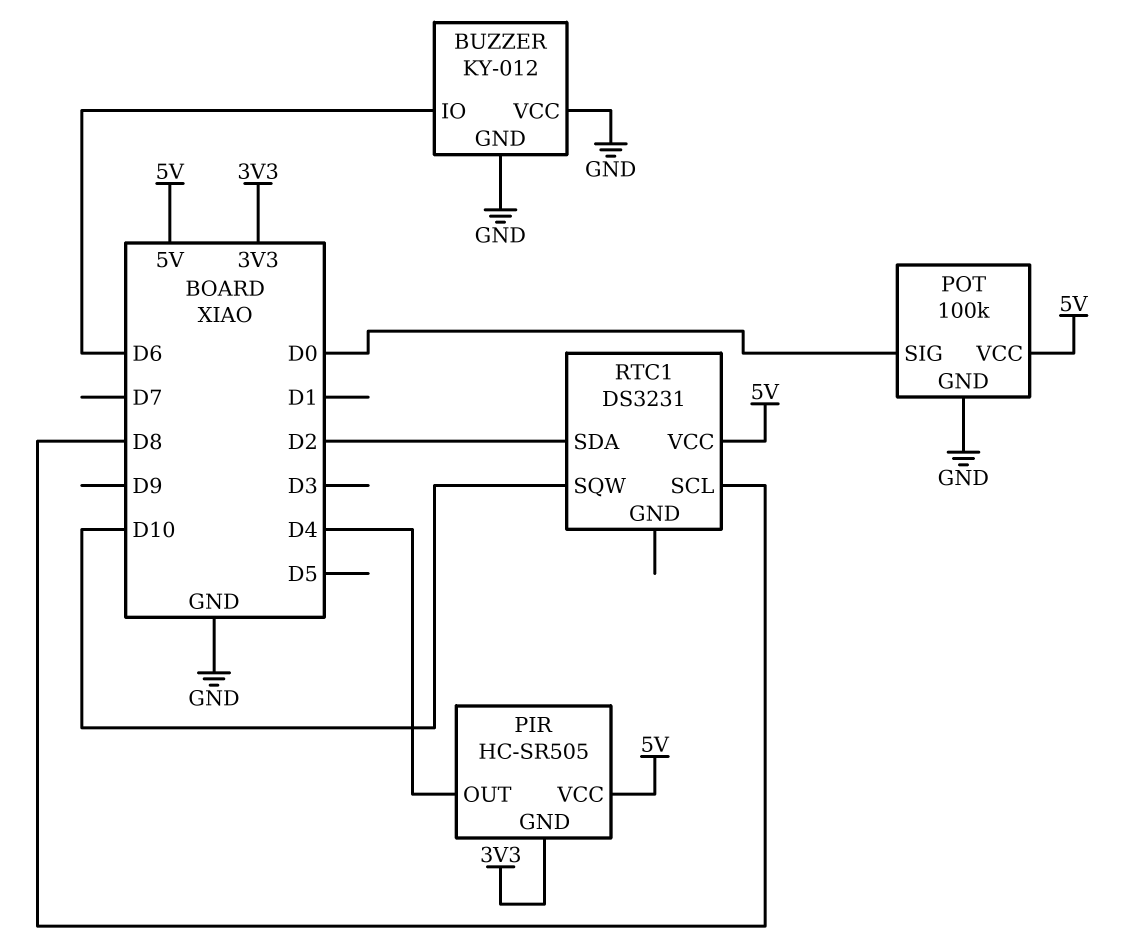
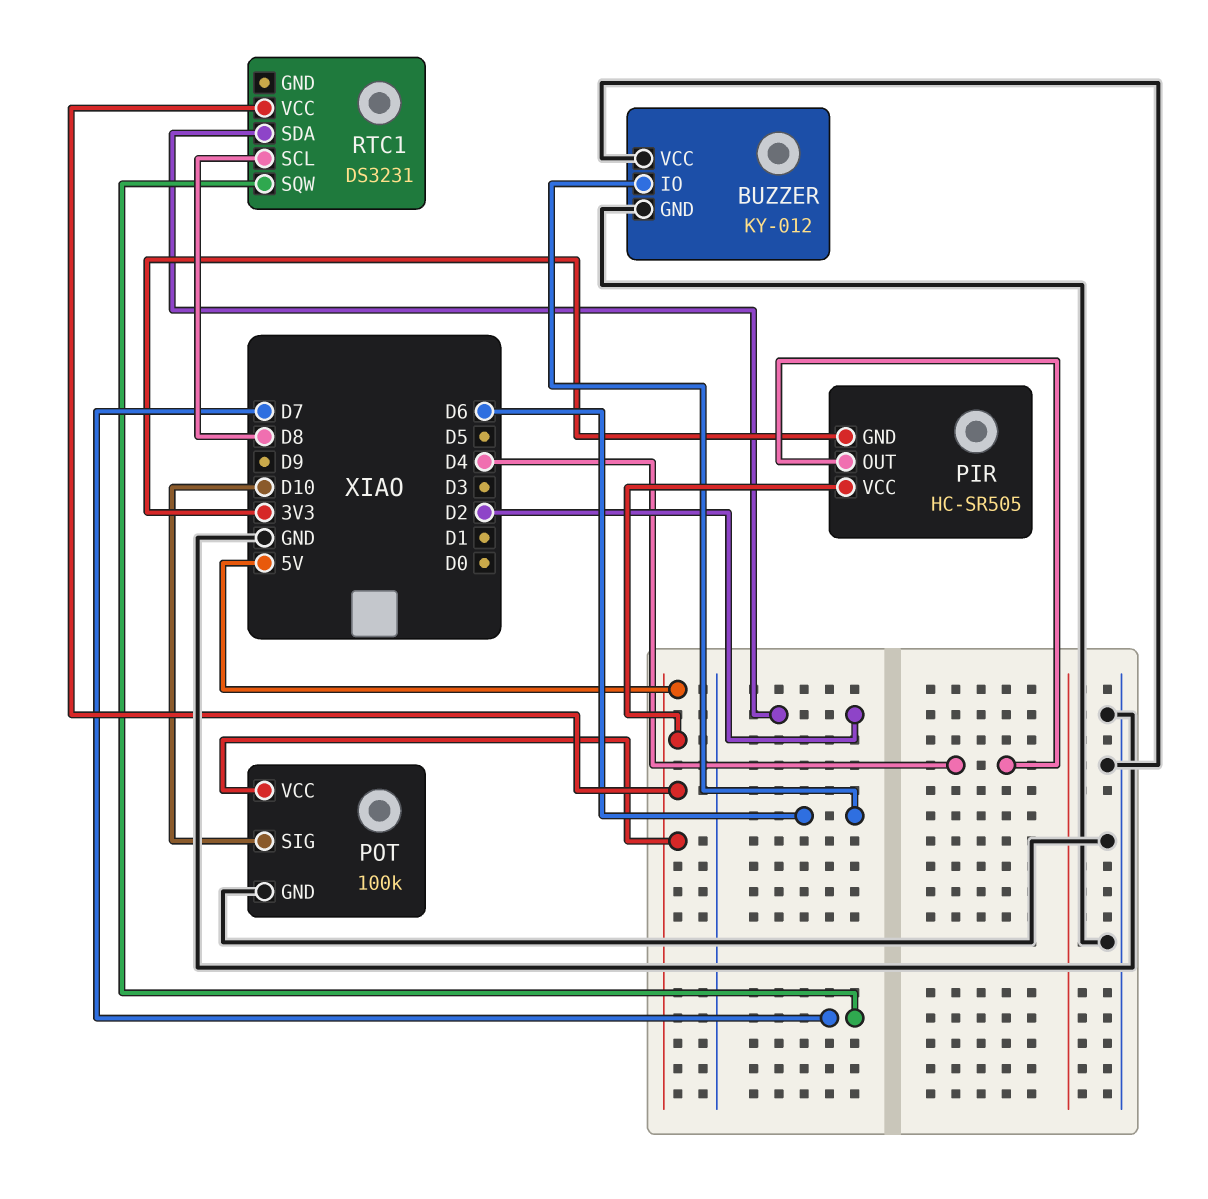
POT pin SIG: D0 -> D10
RTC1 pin SQW: D10 -> D7

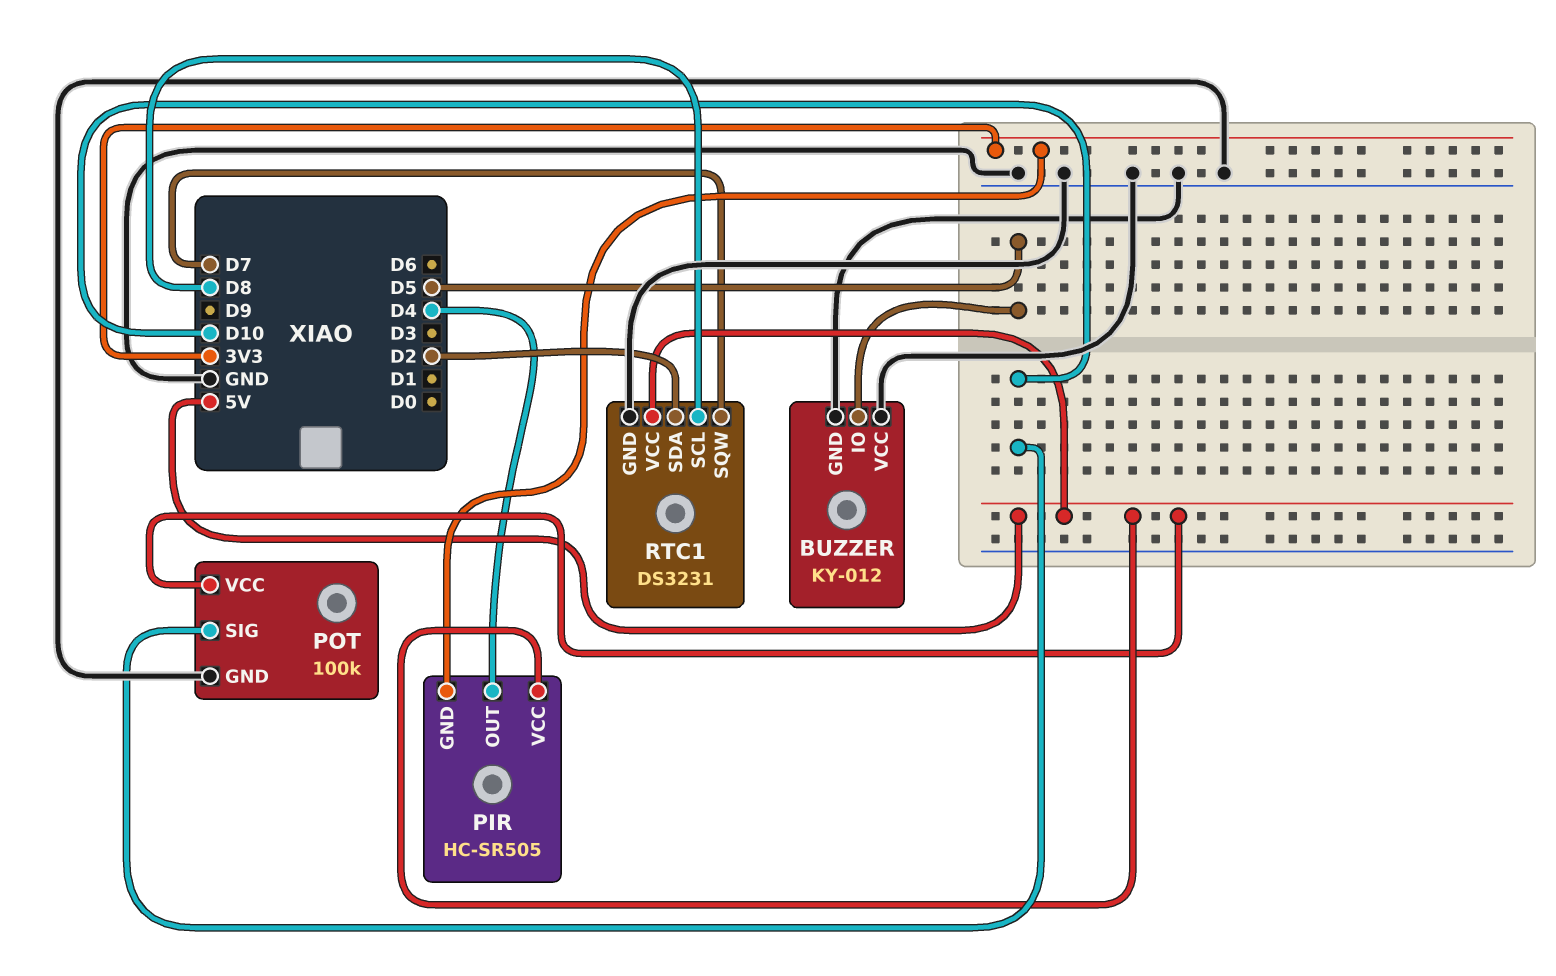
BUZZER pin IO: D6 -> D5
RTC1 pin GND: none -> GND

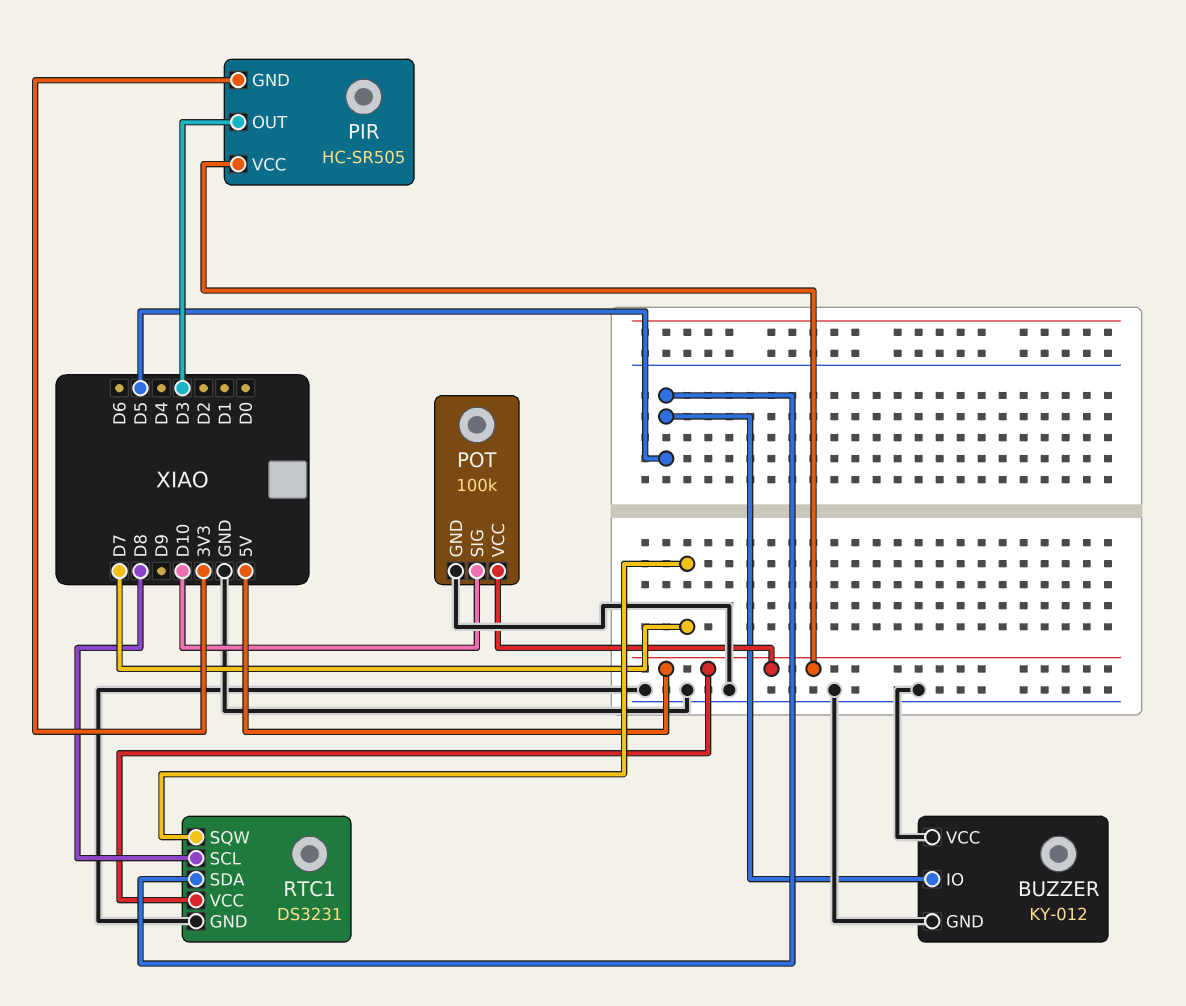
PIR pin OUT: D4 -> D3
RTC1 pin SDA: D2 -> D5

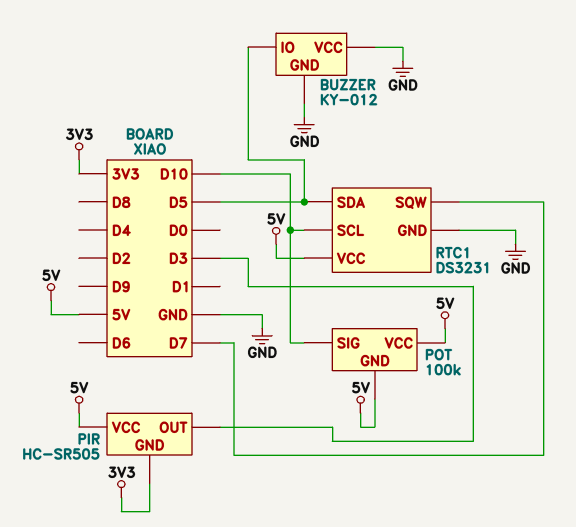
POT pin GND: GND -> 5V
RTC1 pin SCL: D8 -> D10

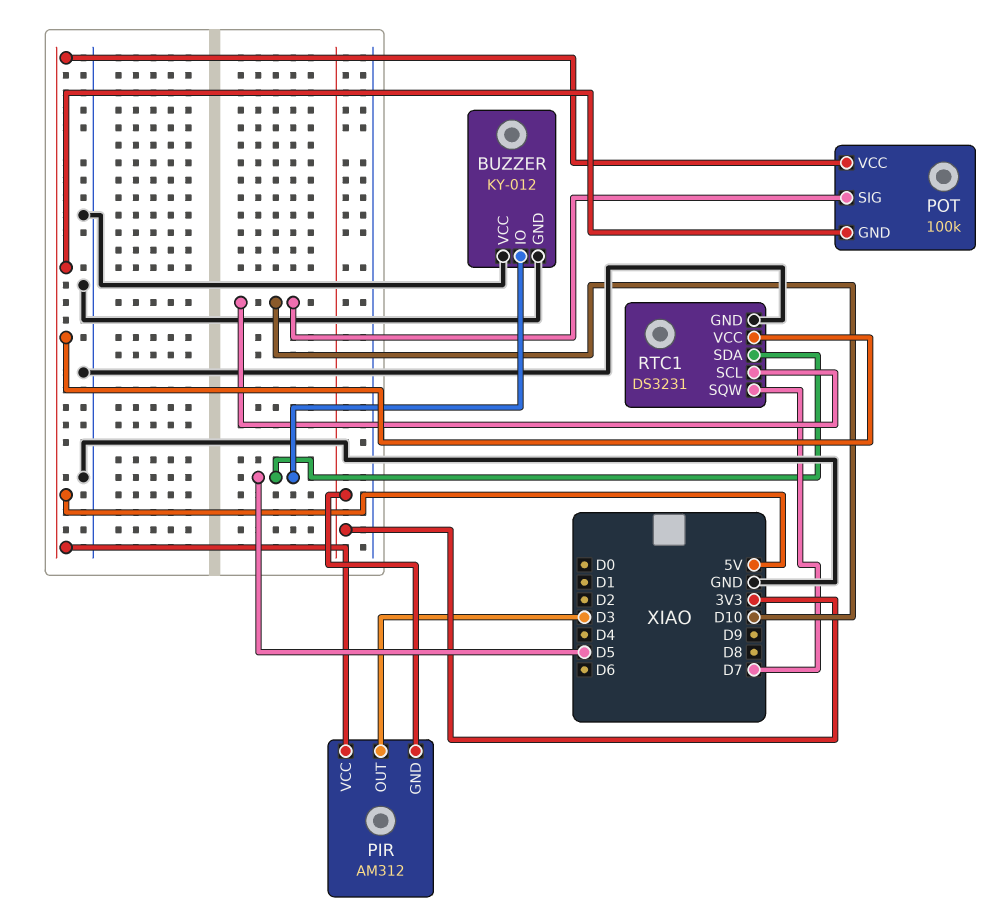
PIR: HC-SR505 -> AM312

